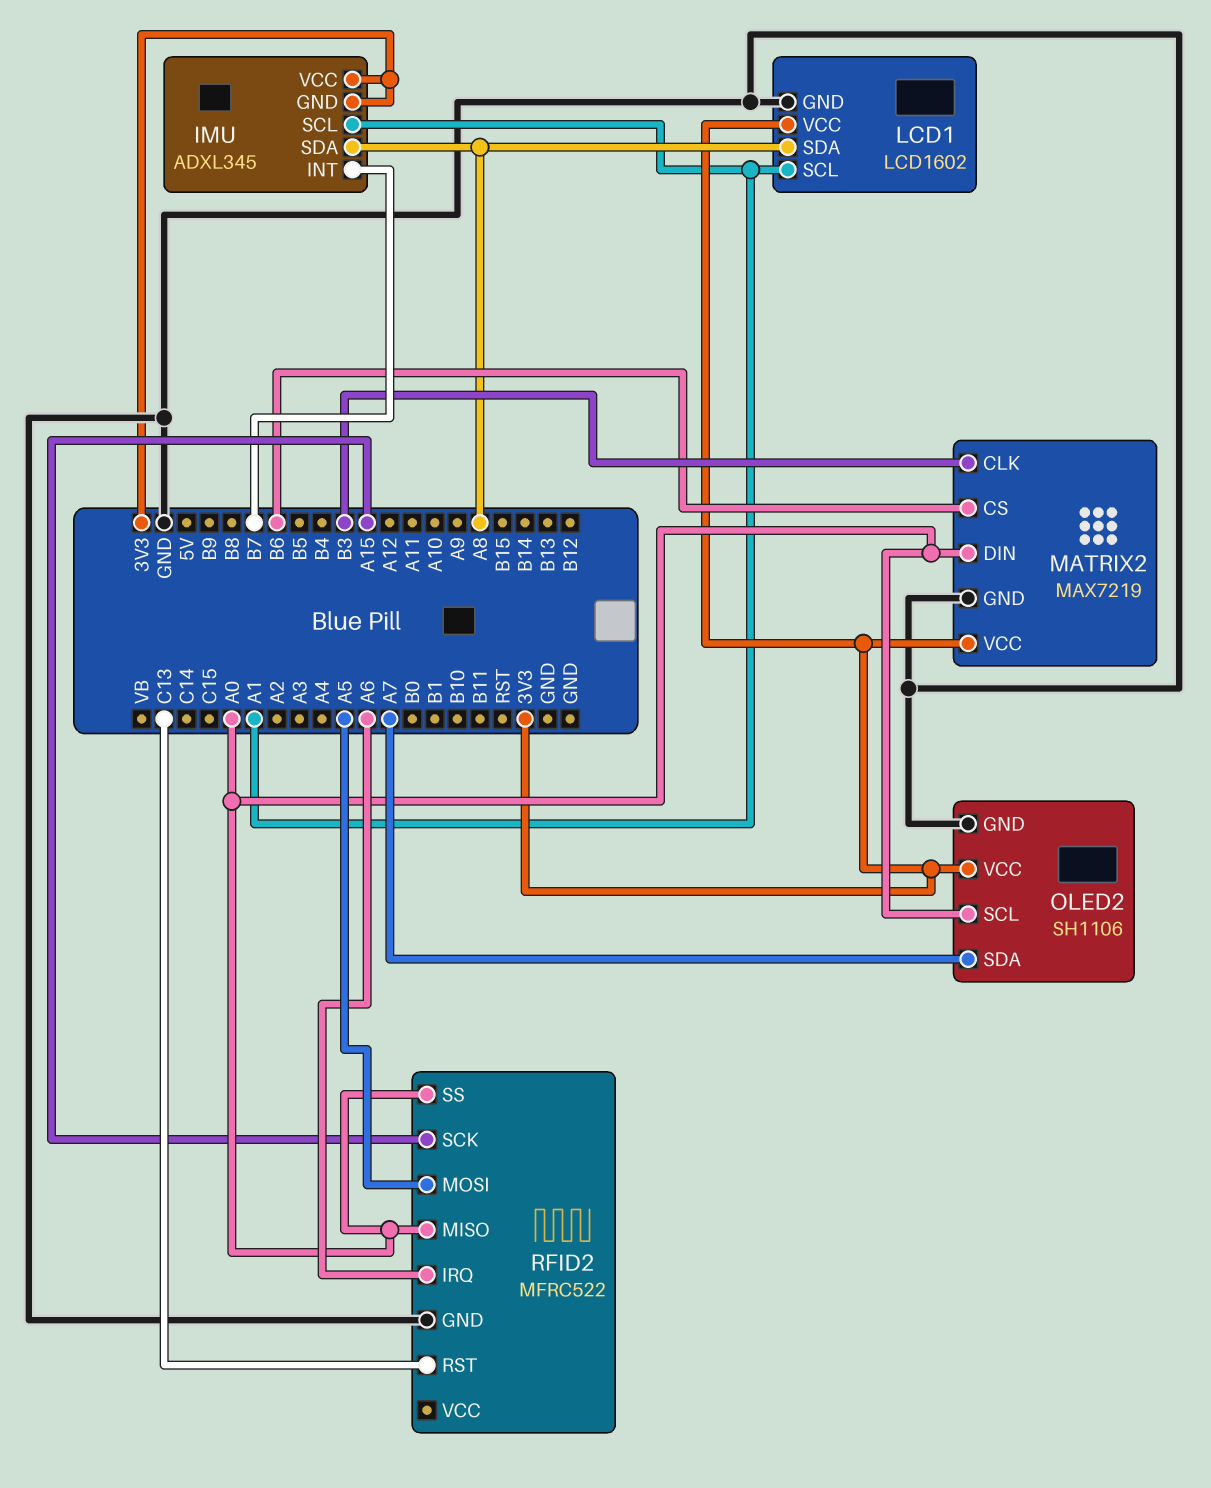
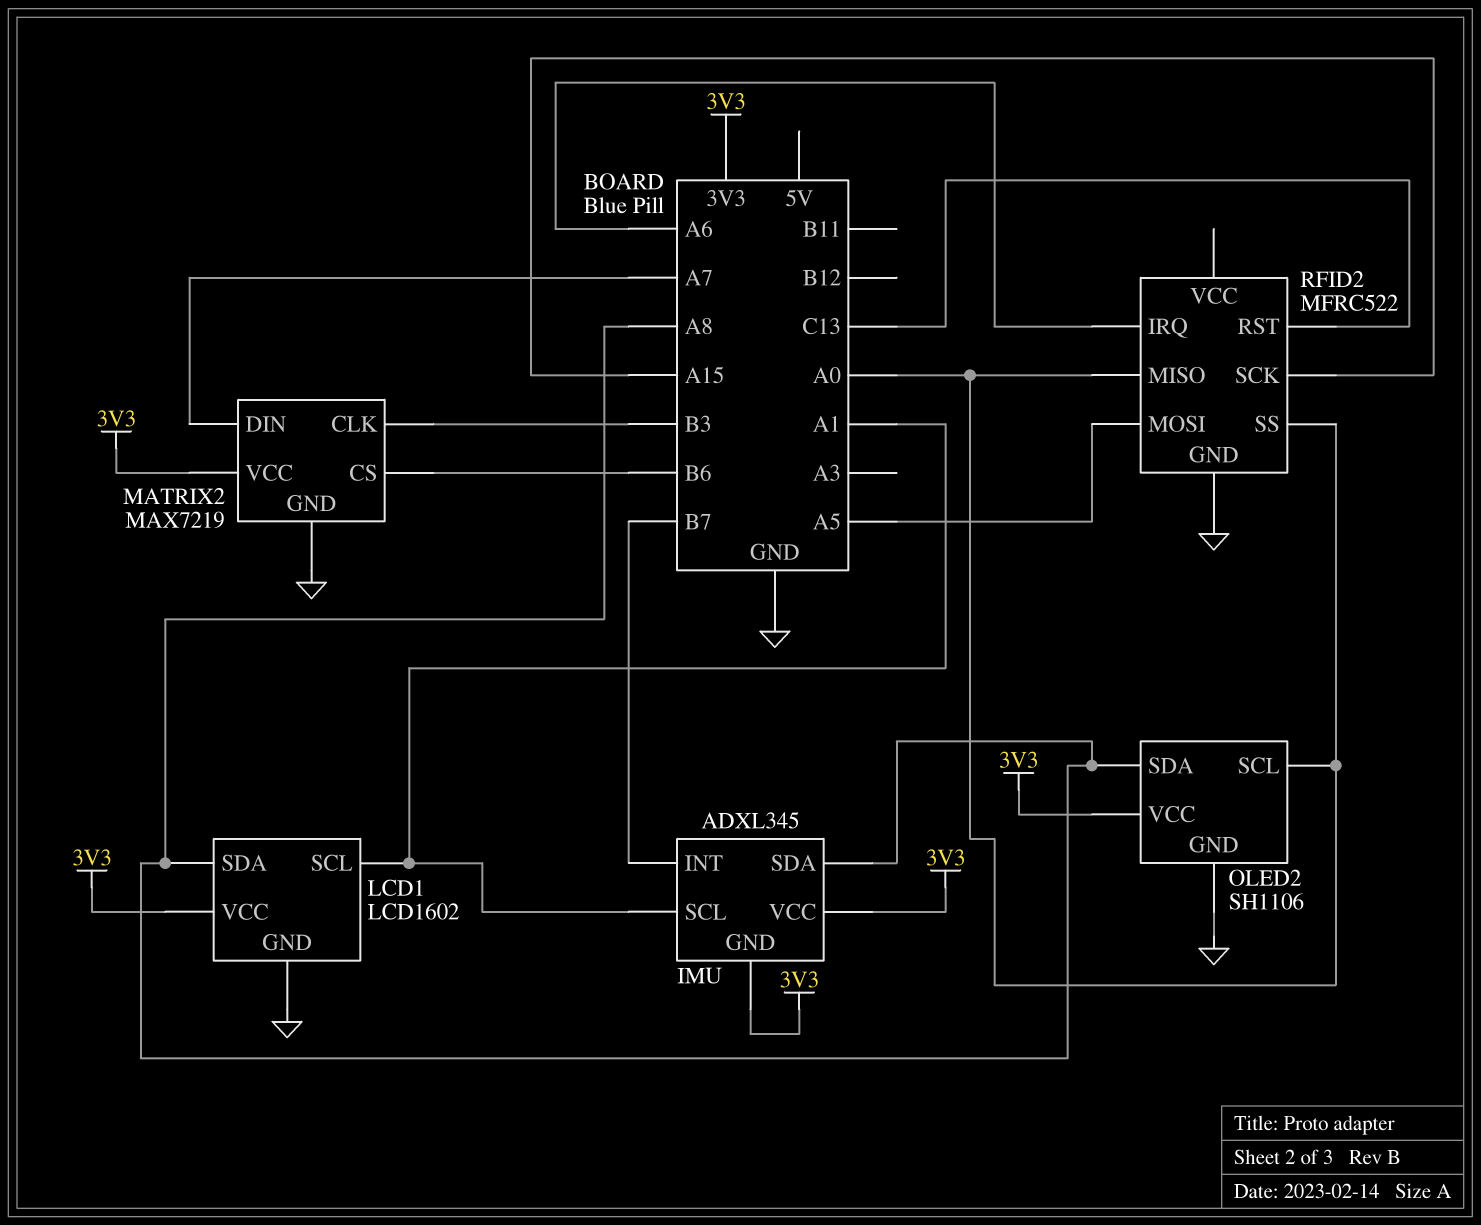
MATRIX2 pin DIN: A0 -> A7
OLED2 pin SDA: A7 -> A8

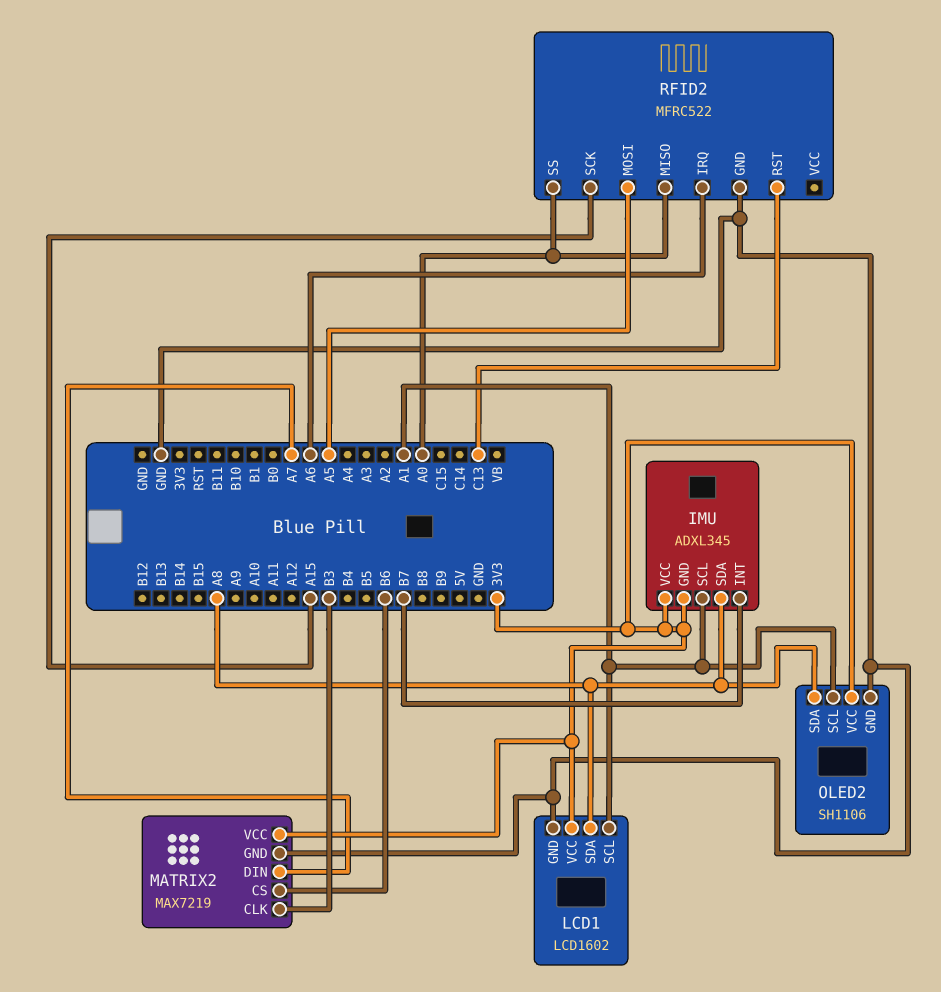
OLED2 pin SCL: A0 -> A1

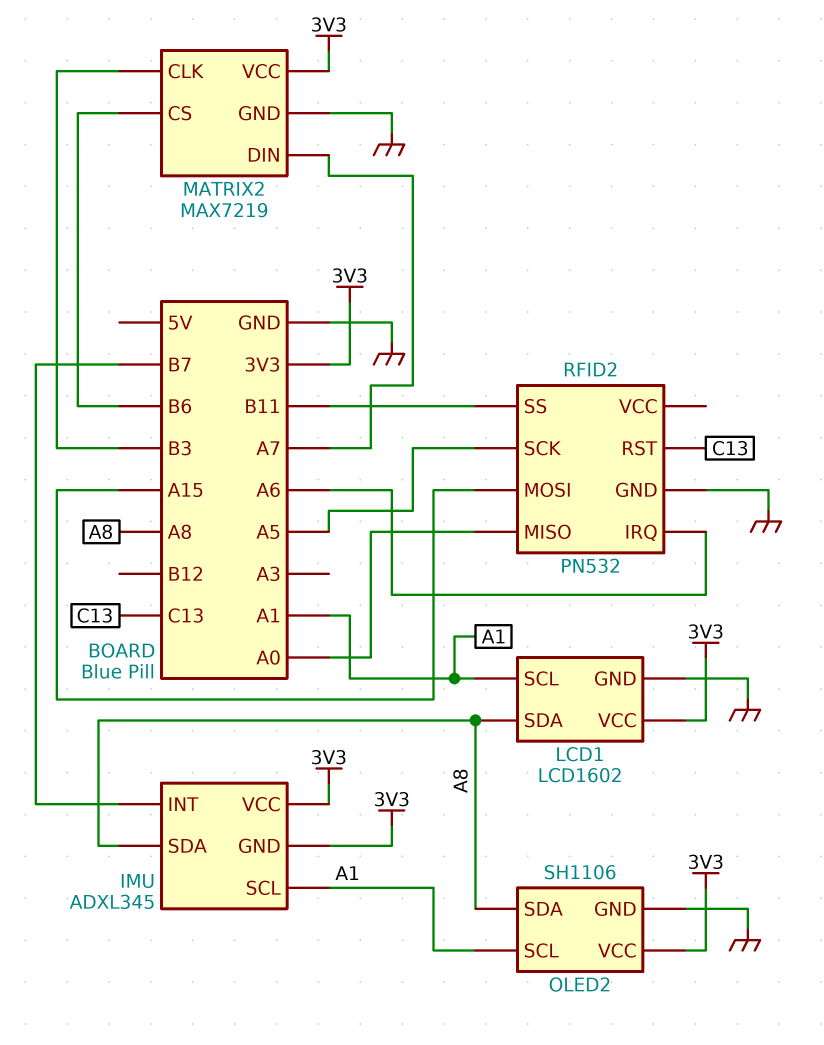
RFID2: MFRC522 -> PN532
RFID2 pin MOSI: A5 -> A15
RFID2 pin SCK: A15 -> A5
RFID2 pin SS: A0 -> B11

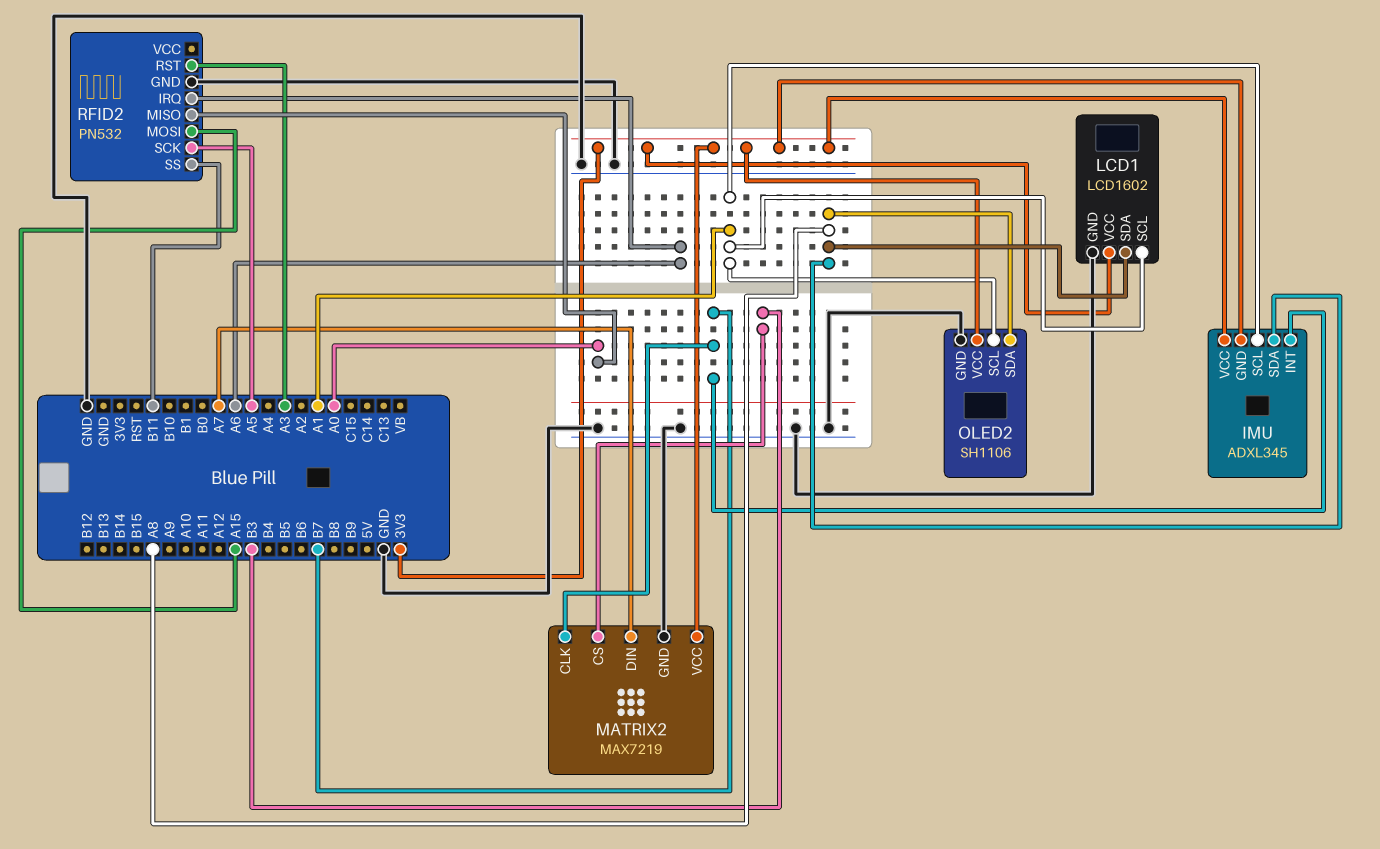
MATRIX2 pin CLK: B3 -> B7
MATRIX2 pin CS: B6 -> B3
RFID2 pin RST: C13 -> A3

